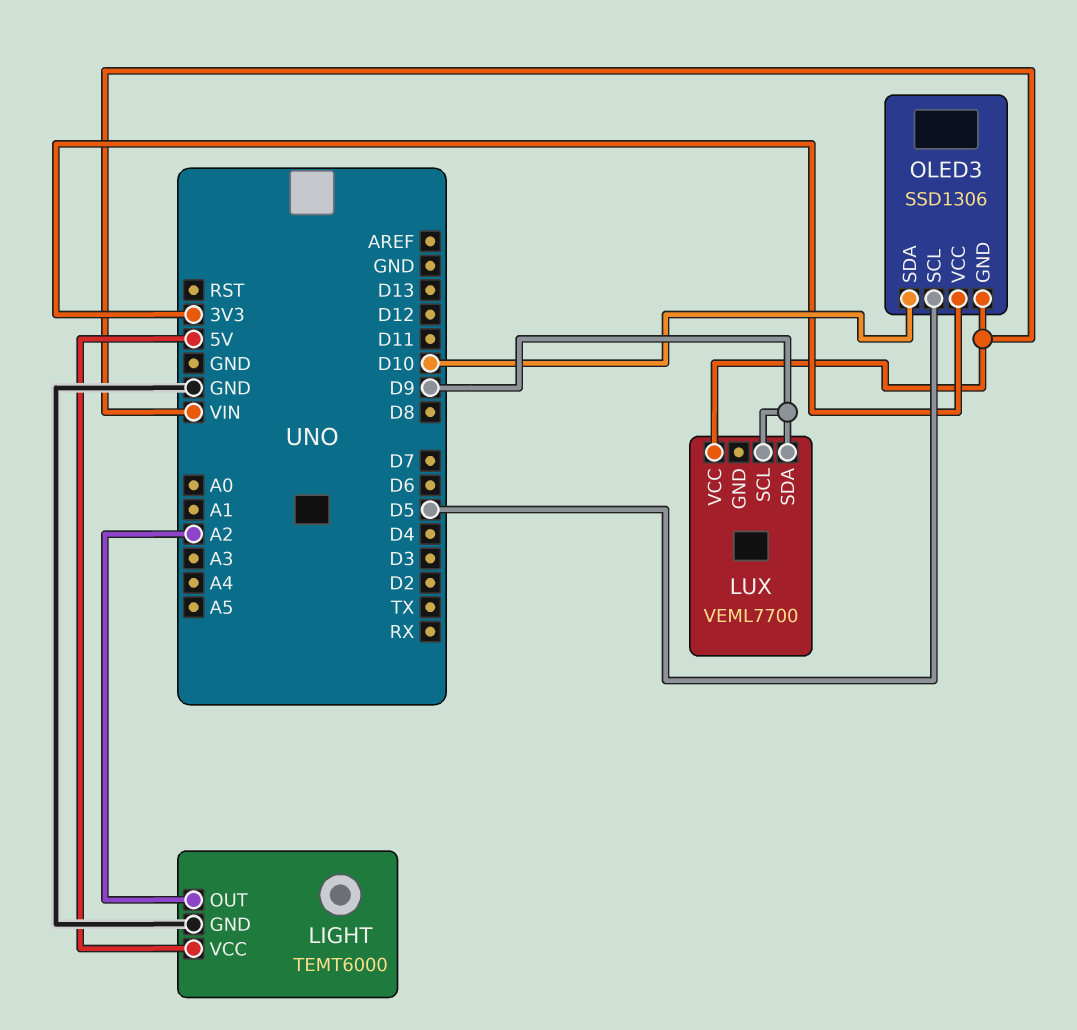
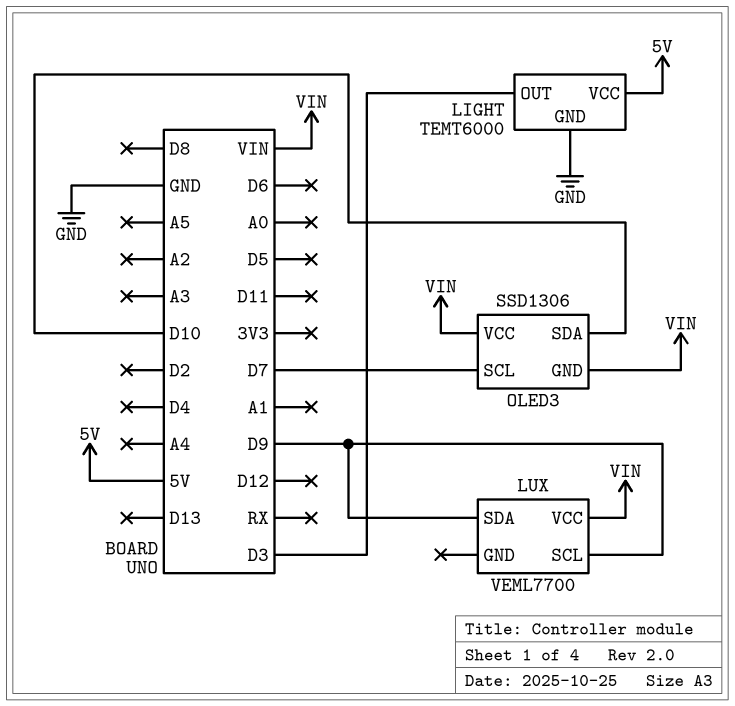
LIGHT pin OUT: A2 -> D3
OLED3 pin SCL: D5 -> D7
OLED3 pin VCC: 3V3 -> VIN

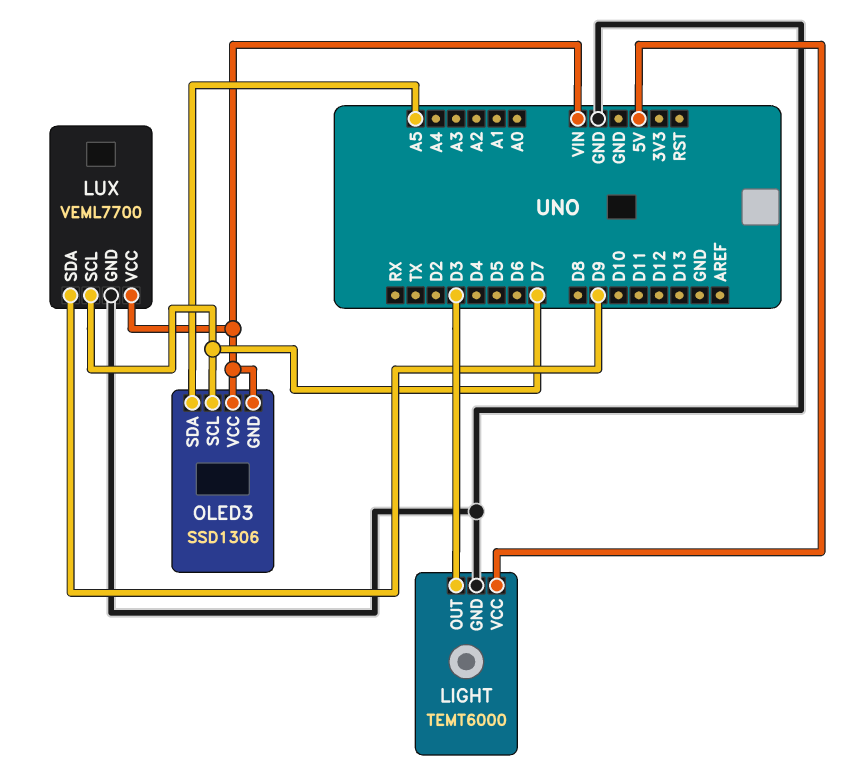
LUX pin GND: none -> GND
LUX pin SCL: D9 -> D7
OLED3 pin SDA: D10 -> A5

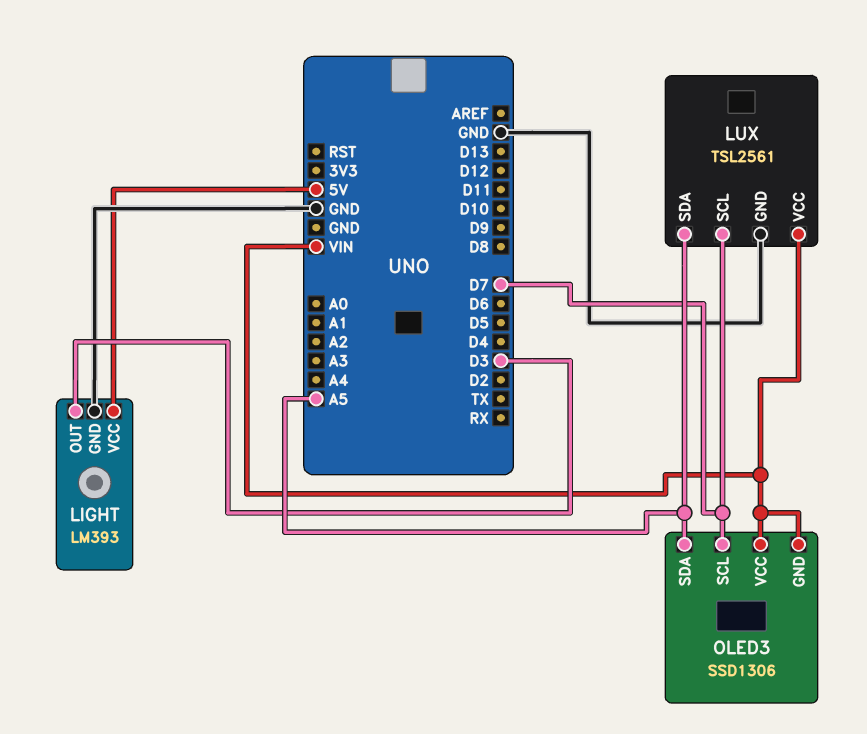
LIGHT: TEMT6000 -> LM393
LUX: VEML7700 -> TSL2561
LUX pin SDA: D9 -> A5

